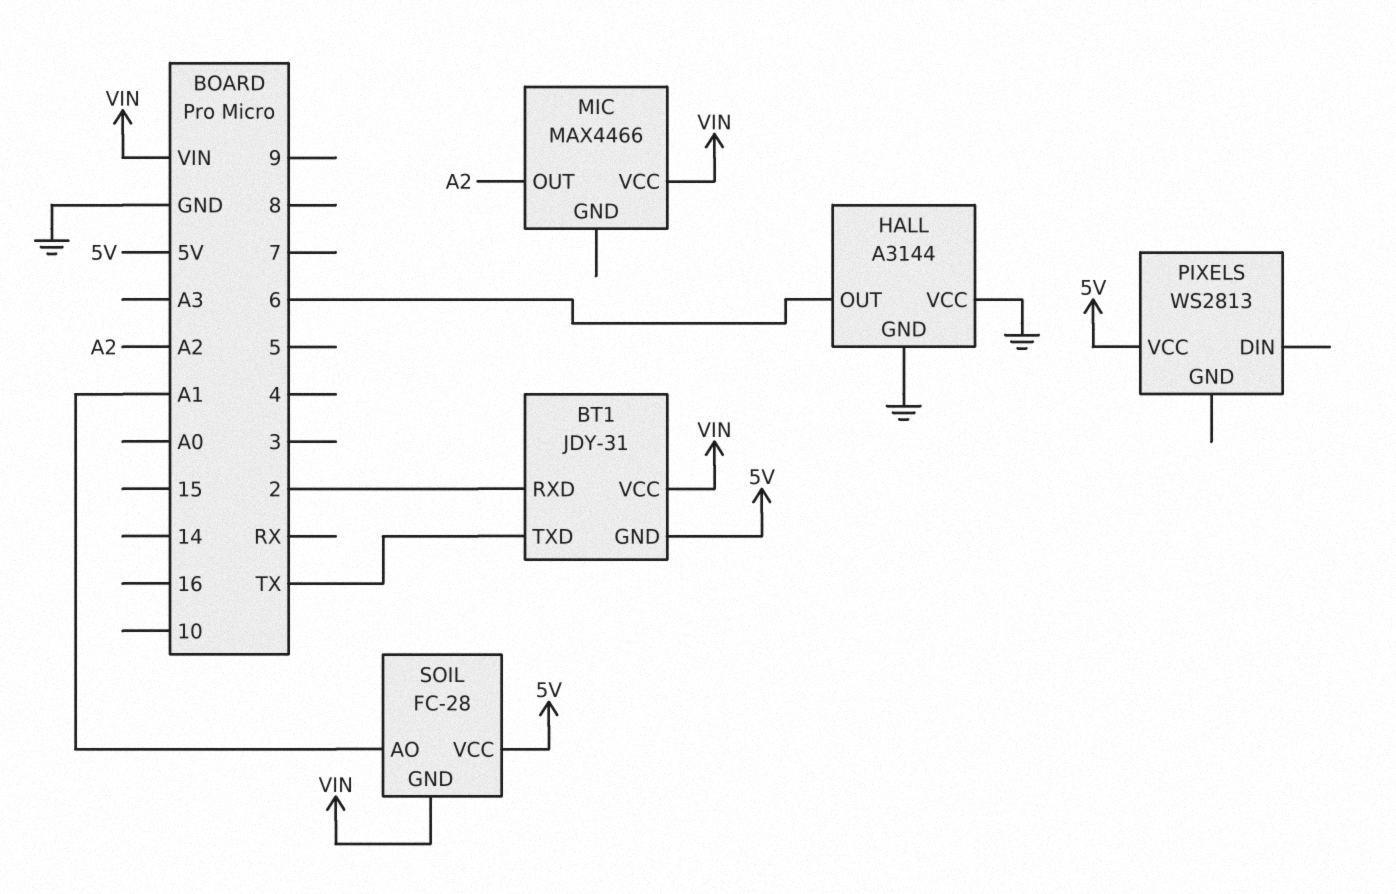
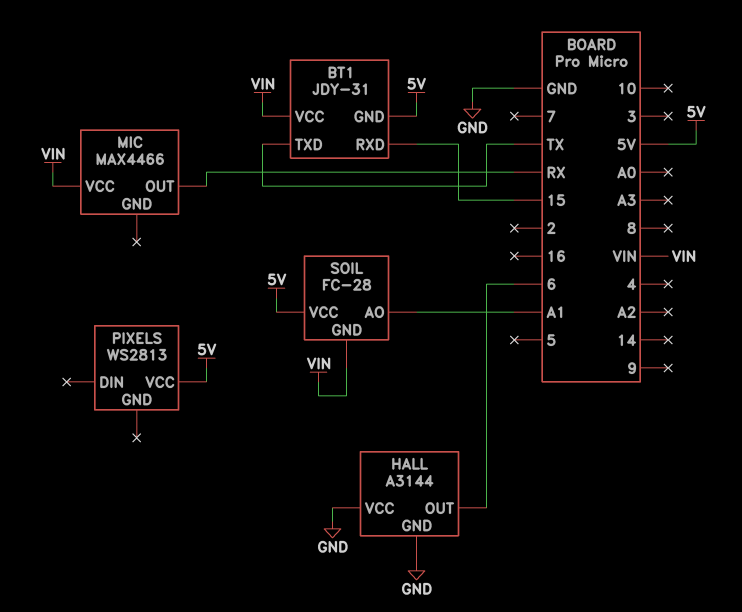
BT1 pin RXD: 2 -> 15
MIC pin OUT: A2 -> RX

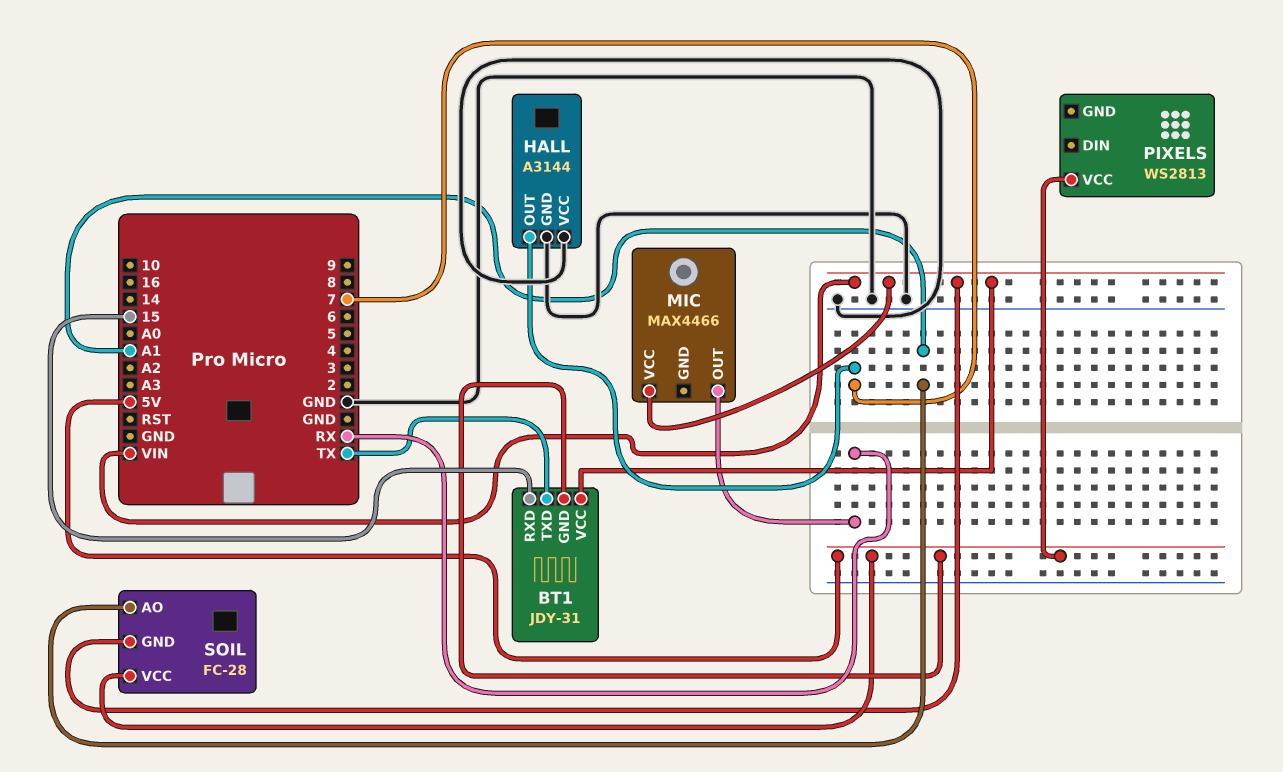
HALL pin OUT: 6 -> 7

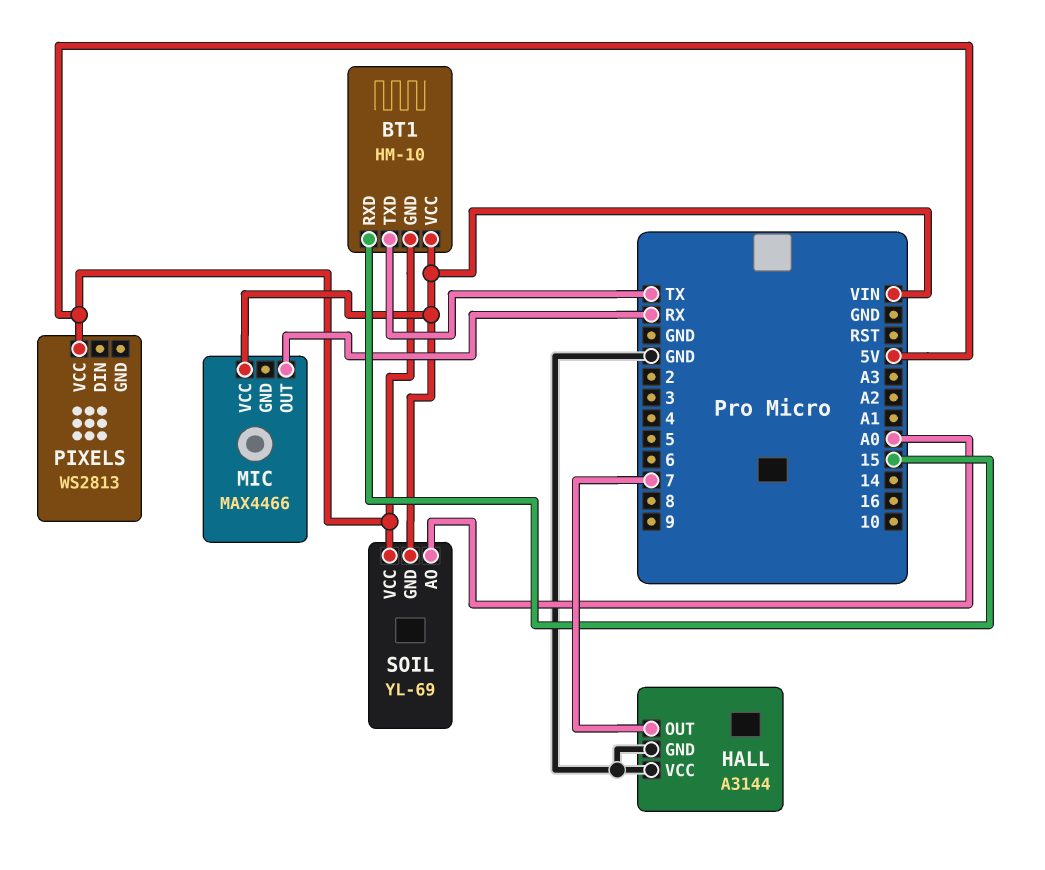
BT1: JDY-31 -> HM-10
SOIL: FC-28 -> YL-69
SOIL pin AO: A1 -> A0

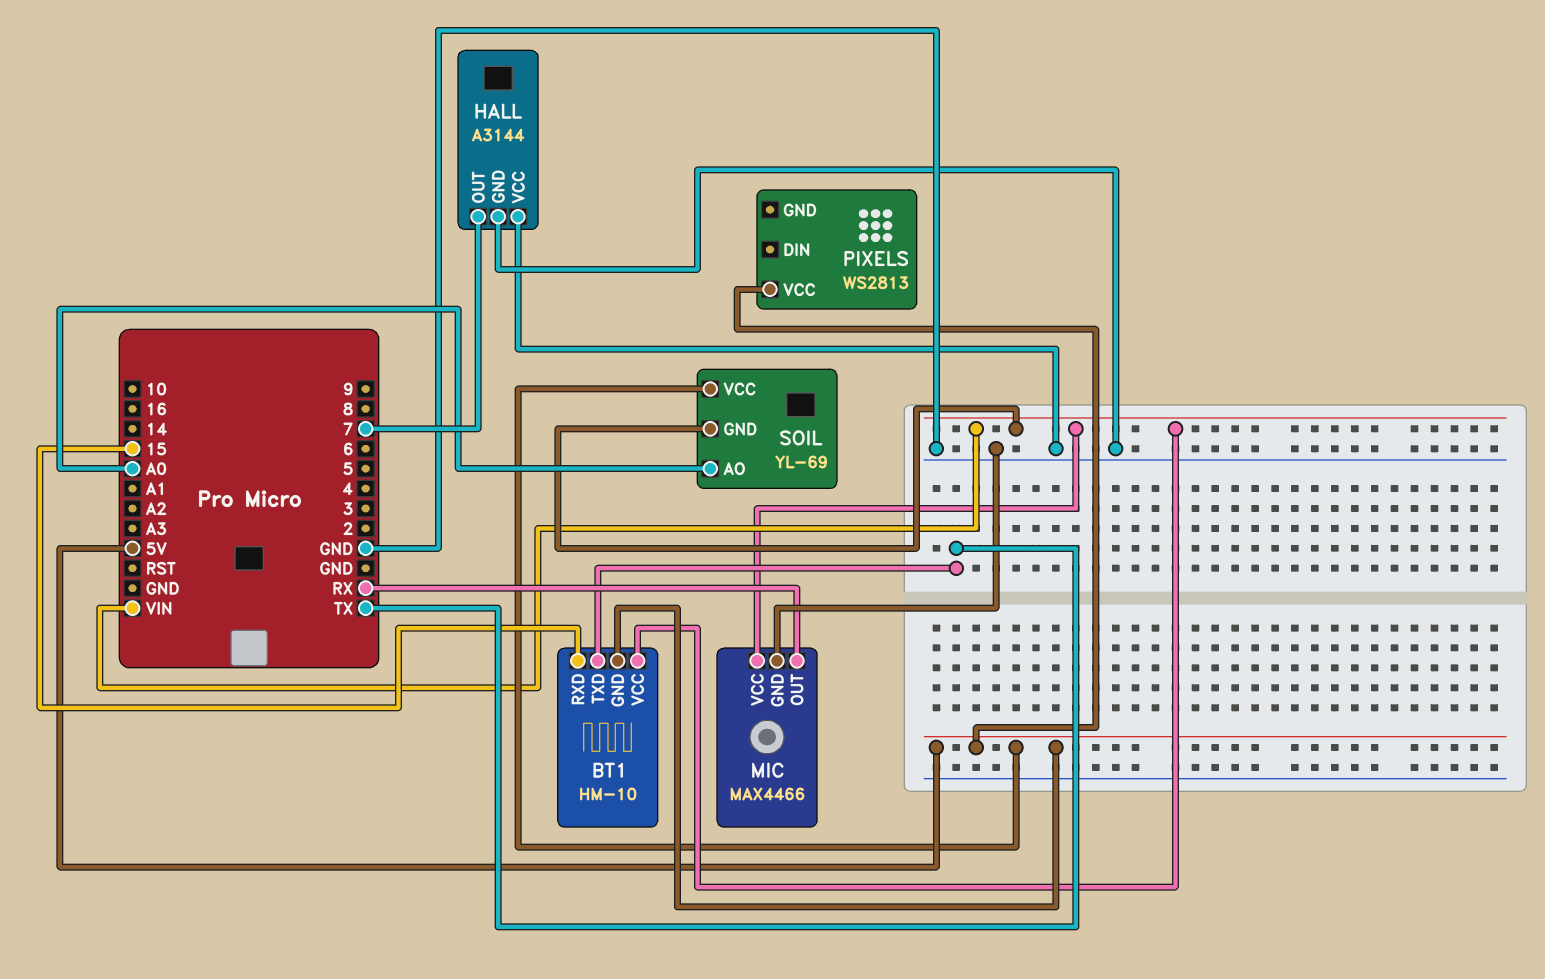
MIC pin GND: none -> GND

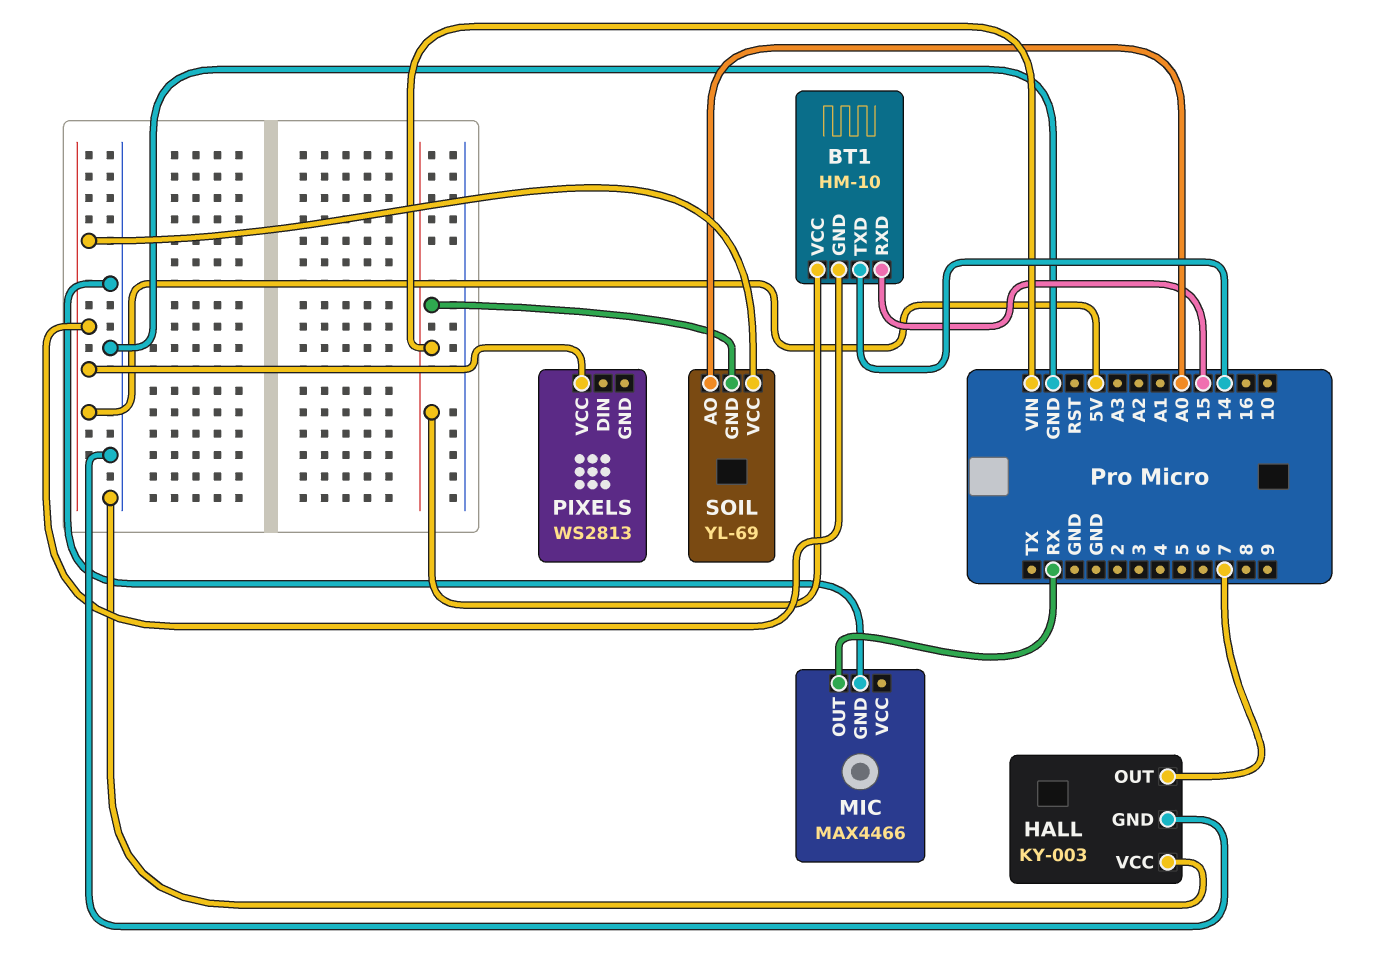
BT1 pin TXD: TX -> 14
HALL: A3144 -> KY-003
MIC pin VCC: VIN -> none

